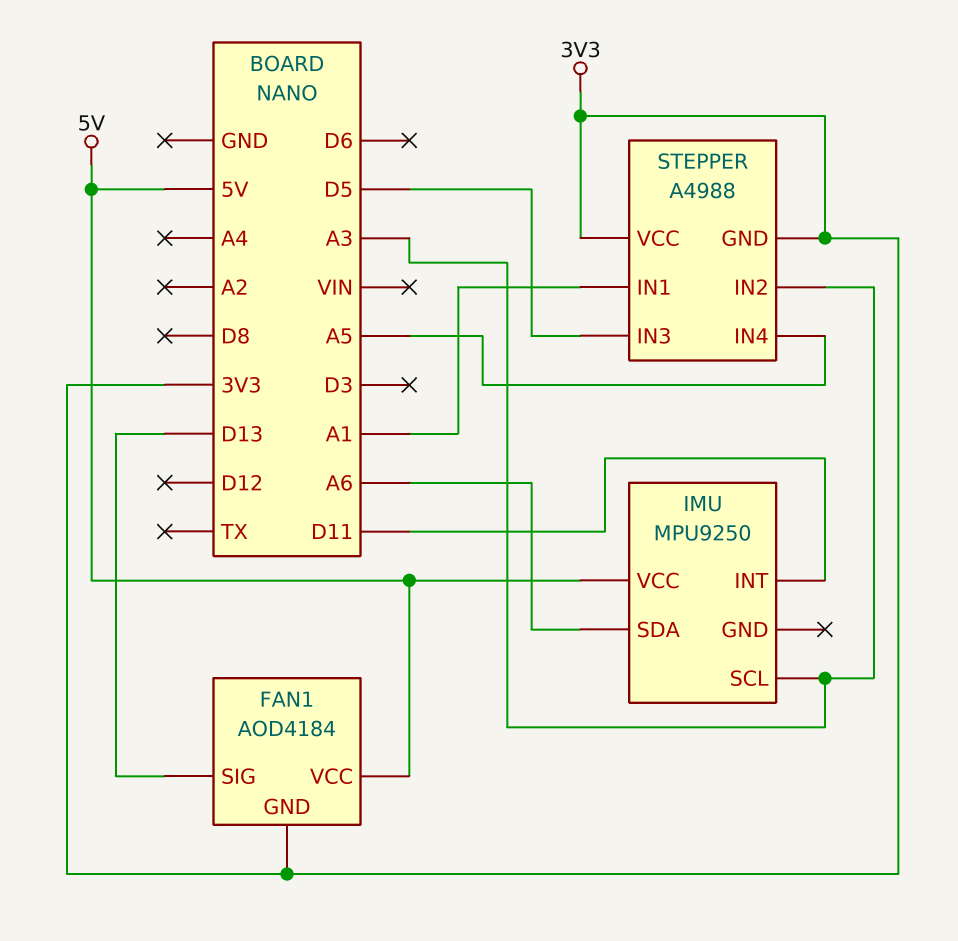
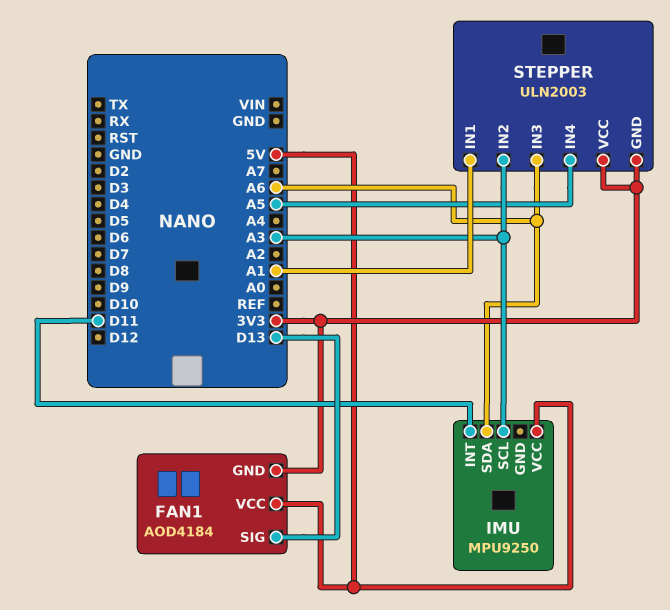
STEPPER: A4988 -> ULN2003
STEPPER pin IN3: D5 -> A6

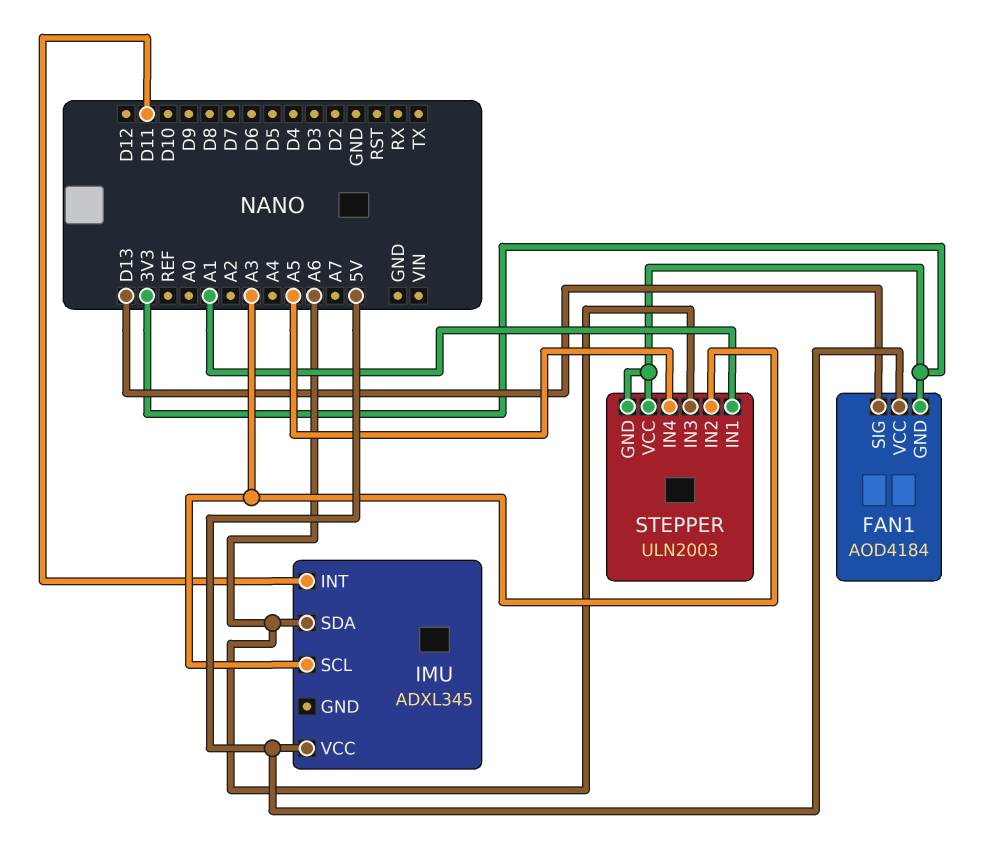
IMU: MPU9250 -> ADXL345

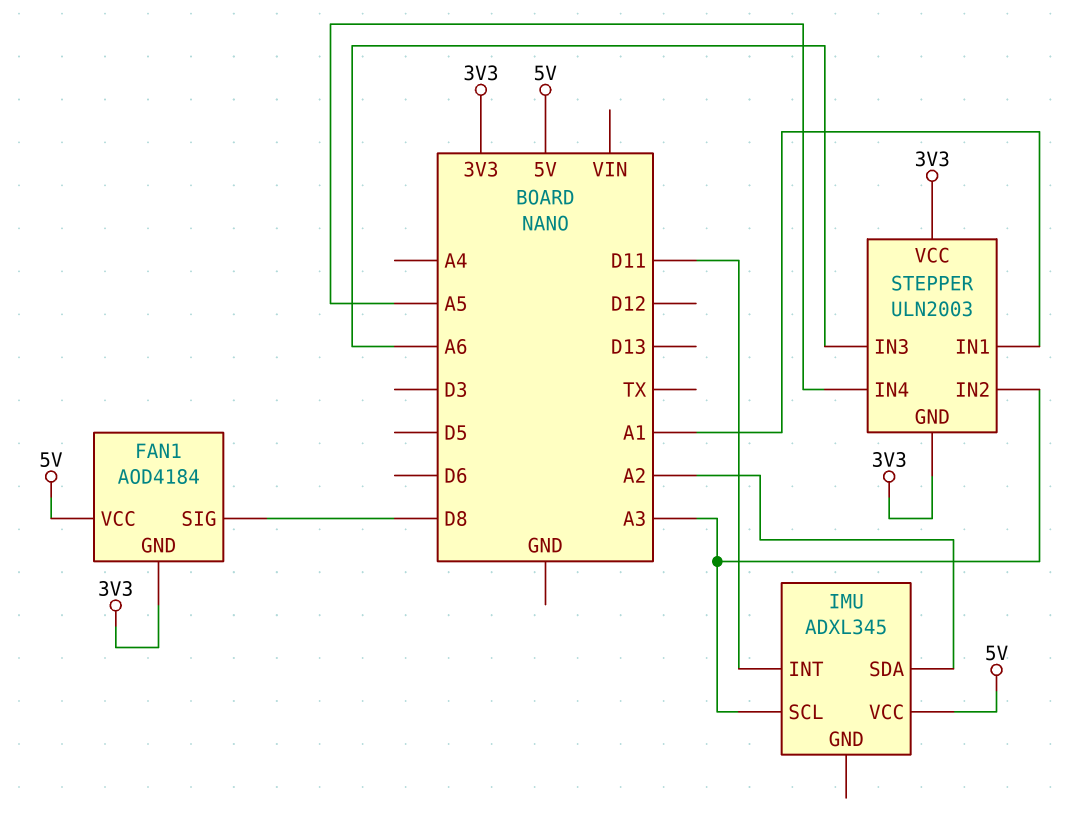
FAN1 pin SIG: D13 -> D8
IMU pin SDA: A6 -> A2

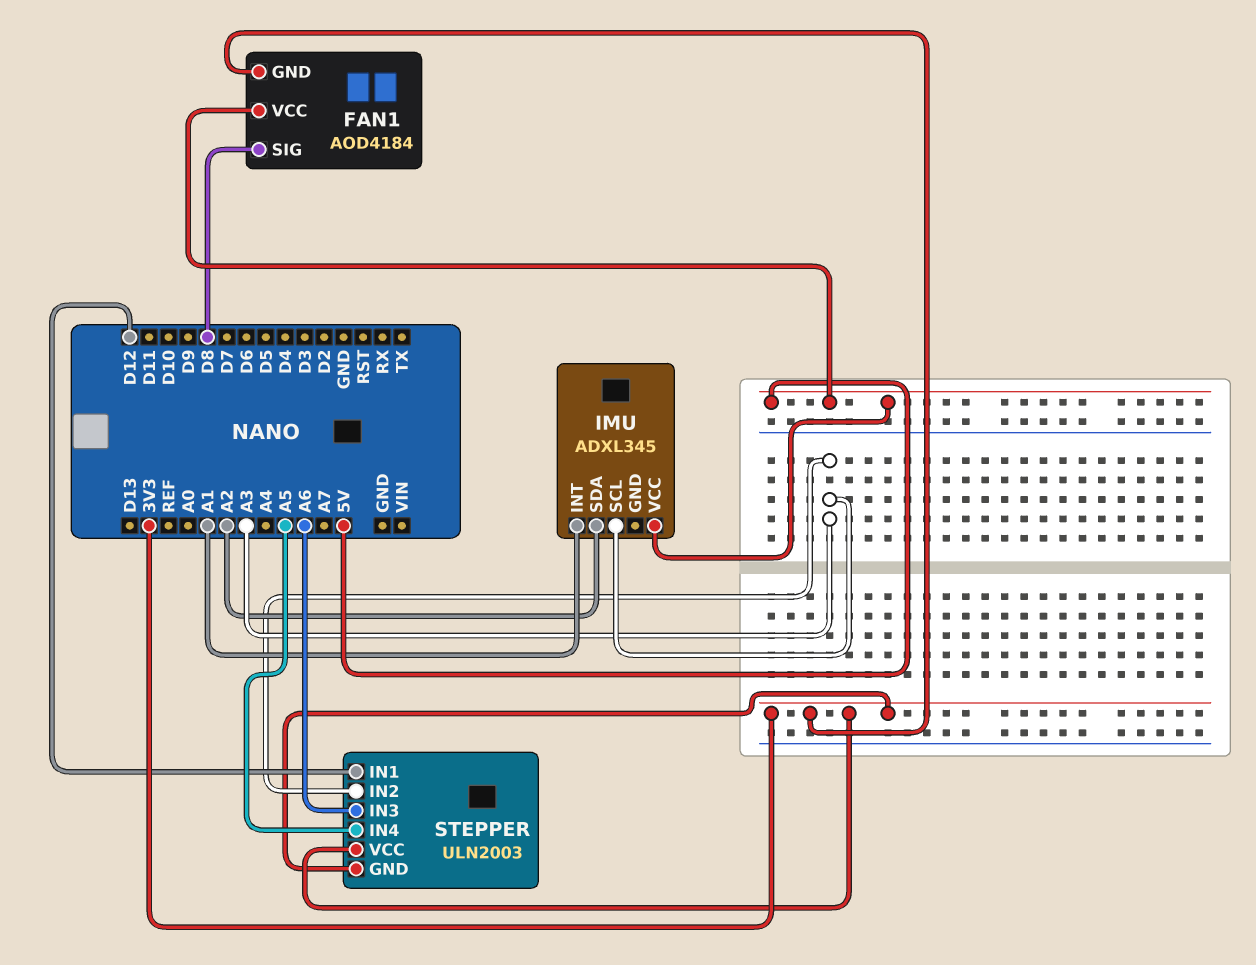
IMU pin INT: D11 -> A1
STEPPER pin IN1: A1 -> D12

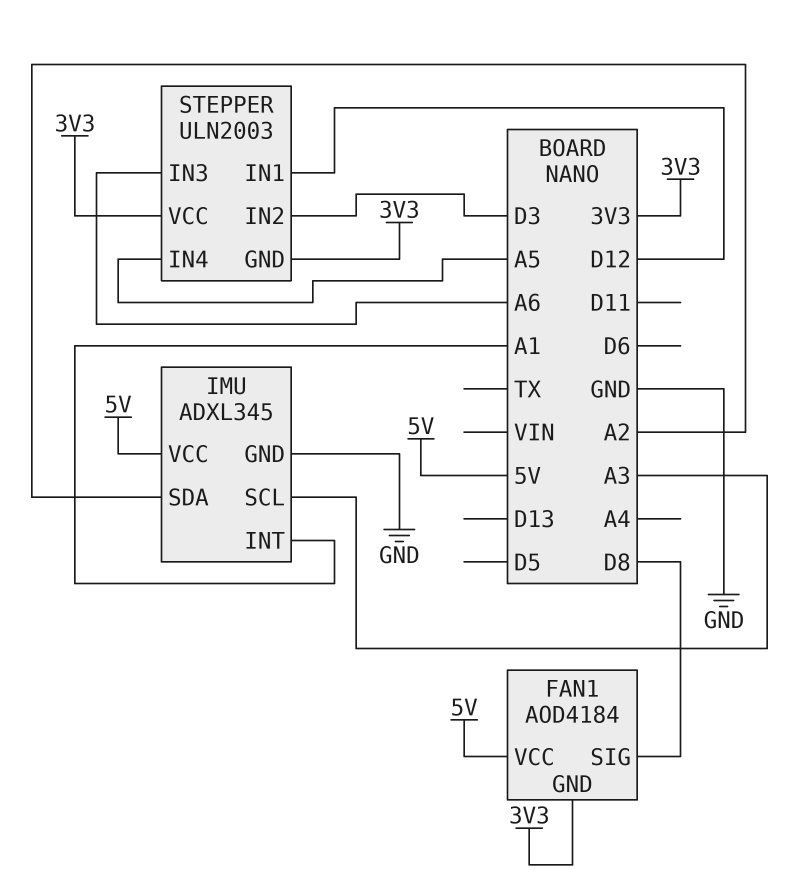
IMU pin GND: none -> GND
STEPPER pin IN2: A3 -> D3

